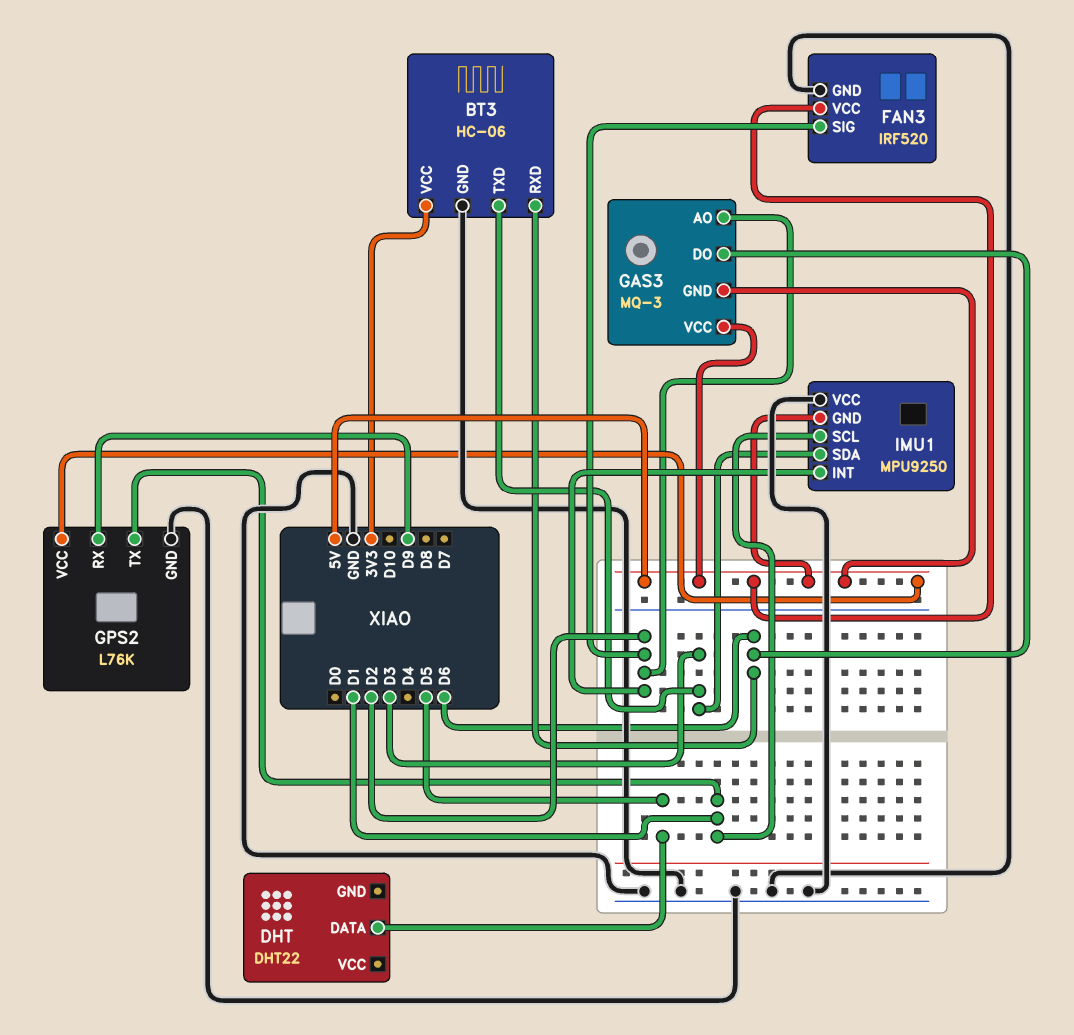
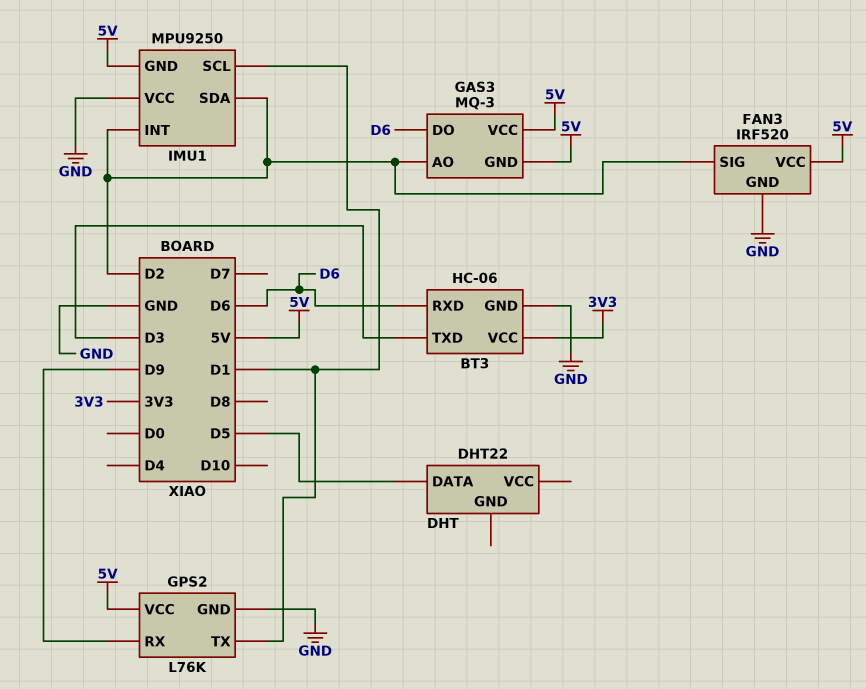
IMU1 pin SDA: D3 -> D2

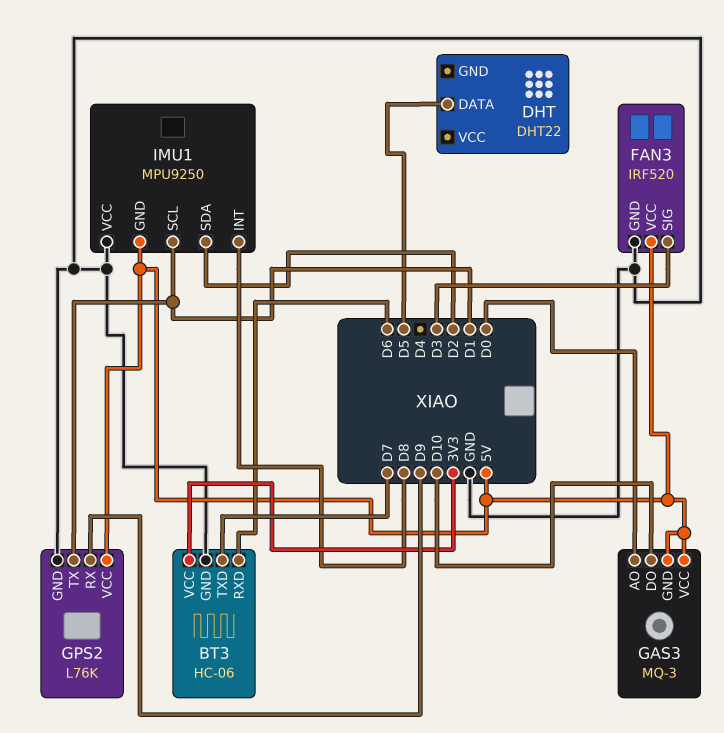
BT3 pin TXD: D3 -> D7
FAN3 pin SIG: D2 -> D3
GAS3 pin AO: D2 -> D0
GAS3 pin DO: D6 -> D10
IMU1 pin INT: D2 -> D8

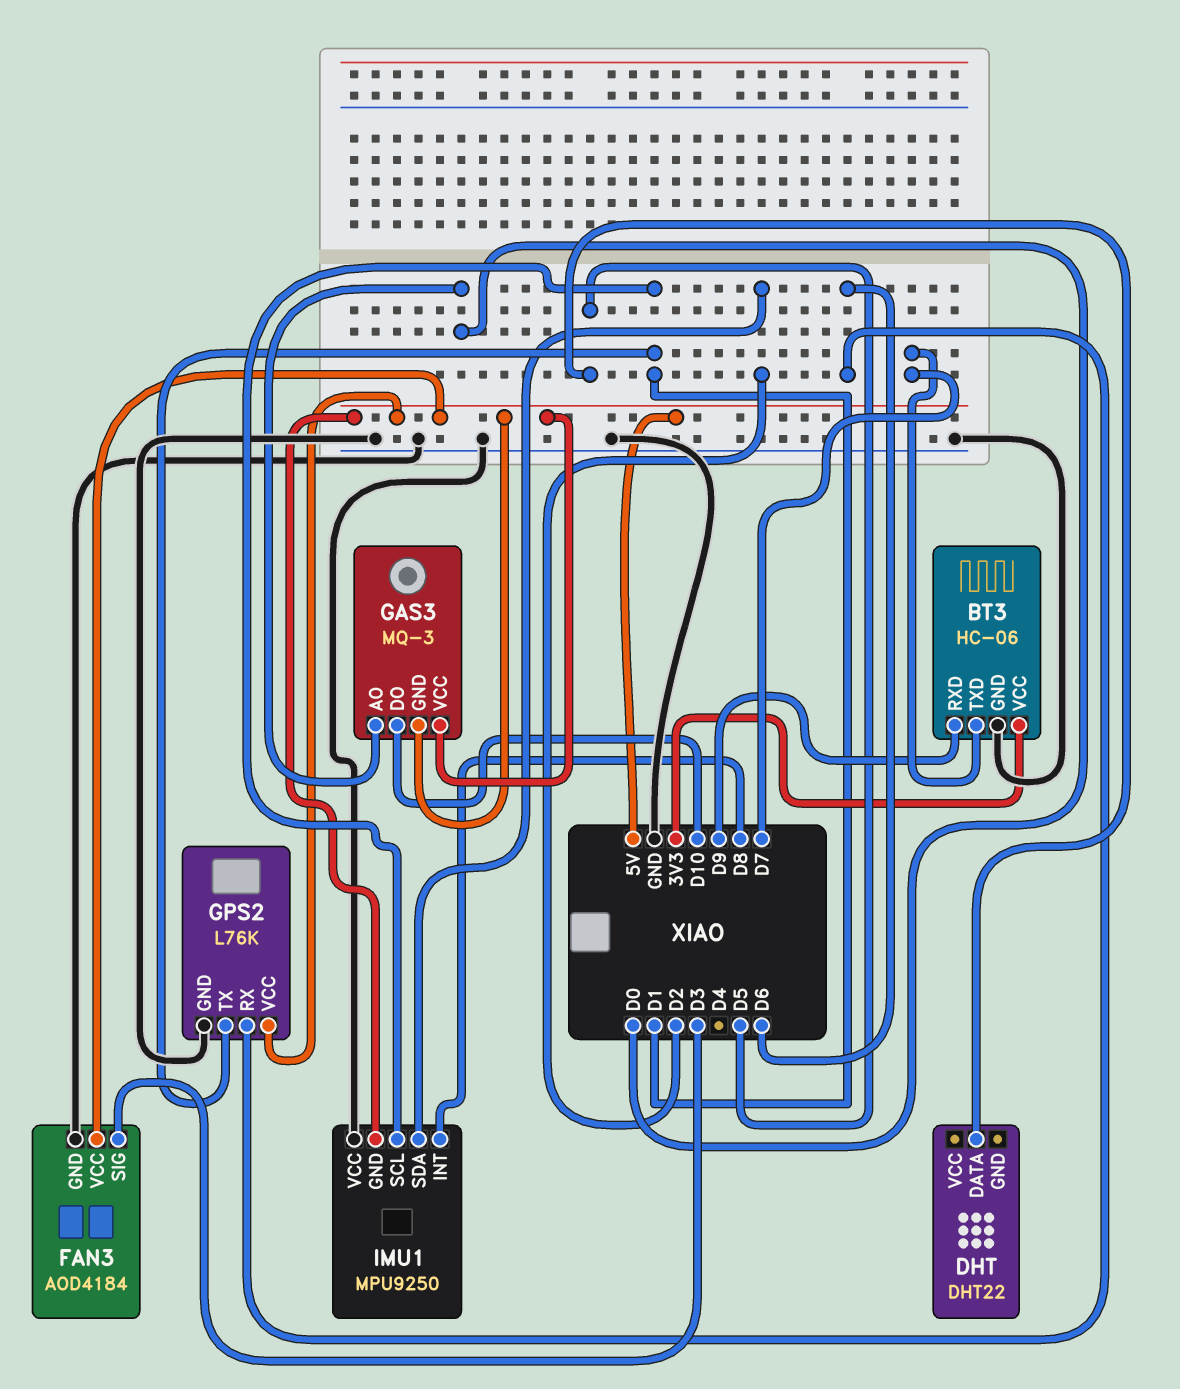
BT3 pin RXD: D6 -> D9
FAN3: IRF520 -> AOD4184
GPS2 pin RX: D9 -> D6

